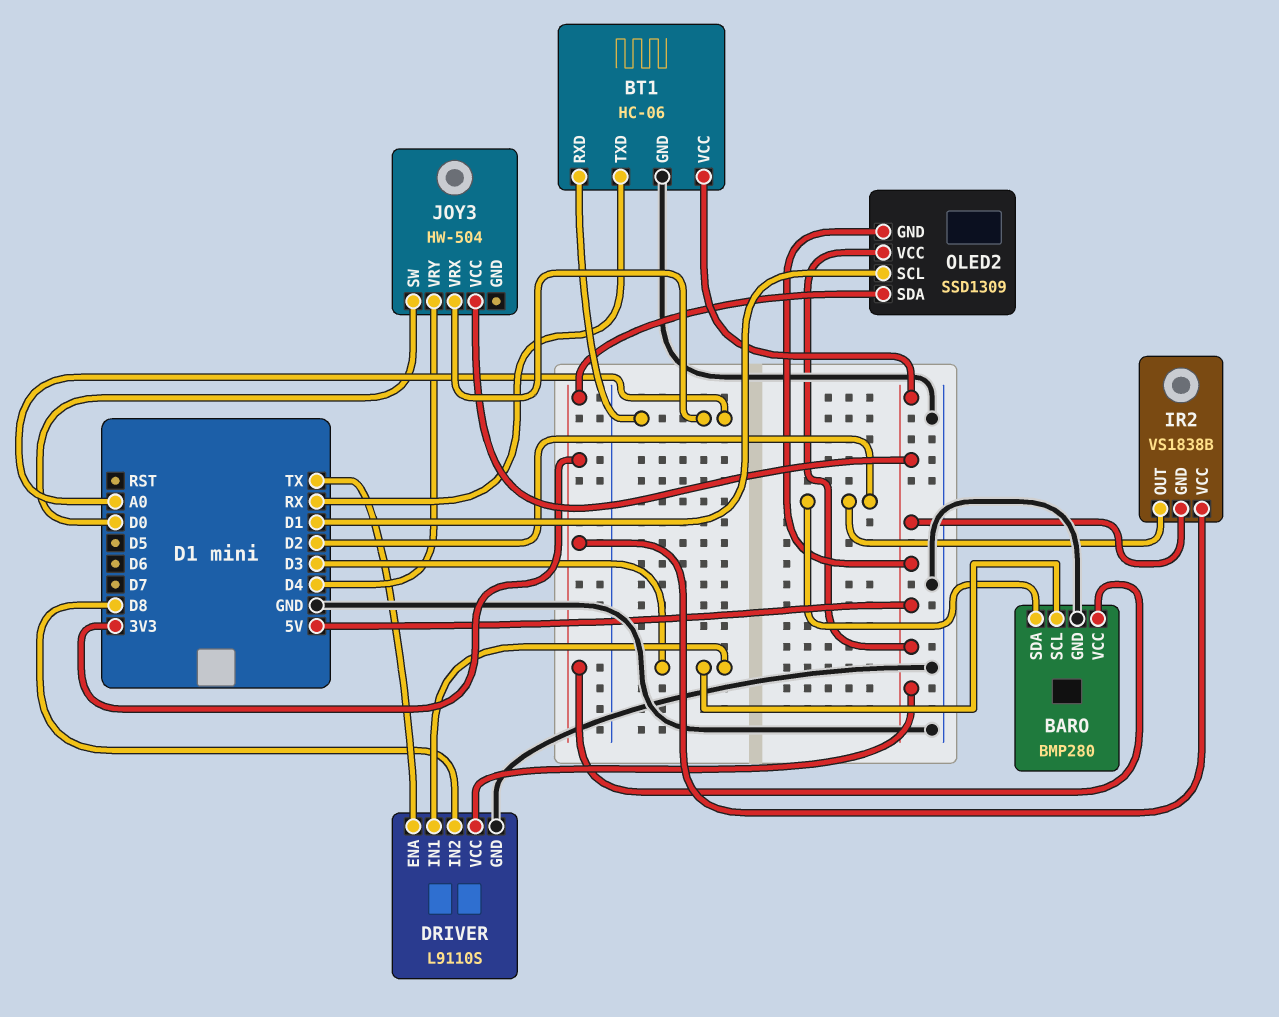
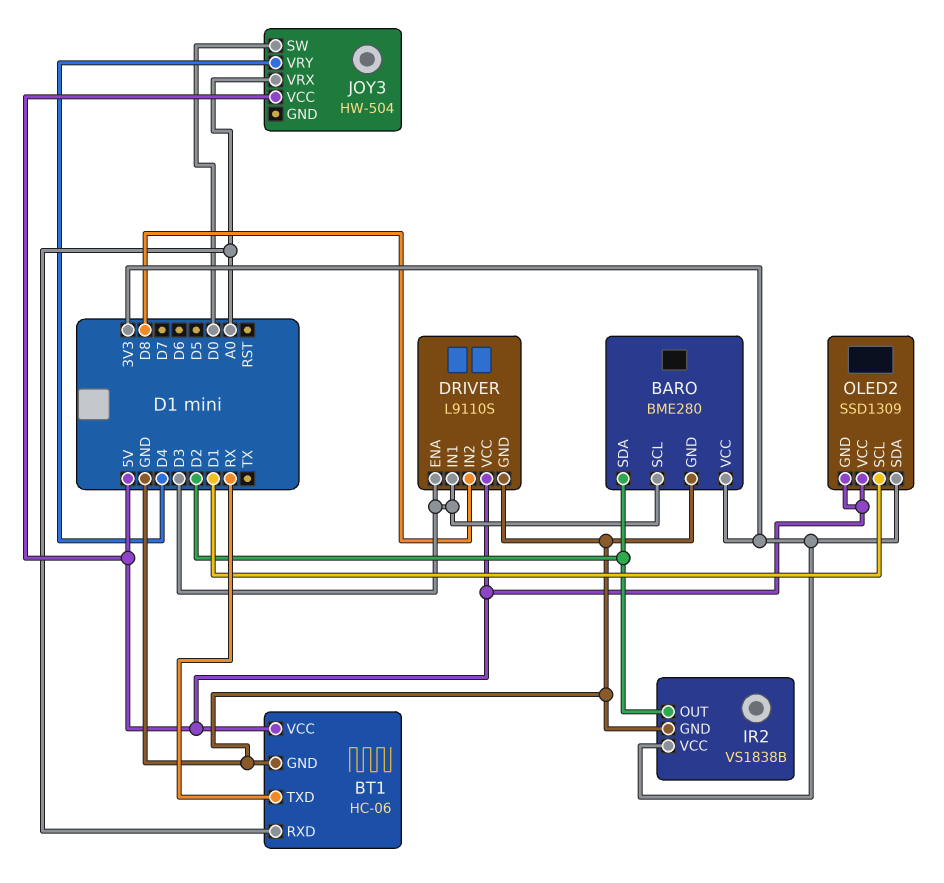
BARO: BMP280 -> BME280
DRIVER pin ENA: TX -> D3
IR2 pin GND: 5V -> GND

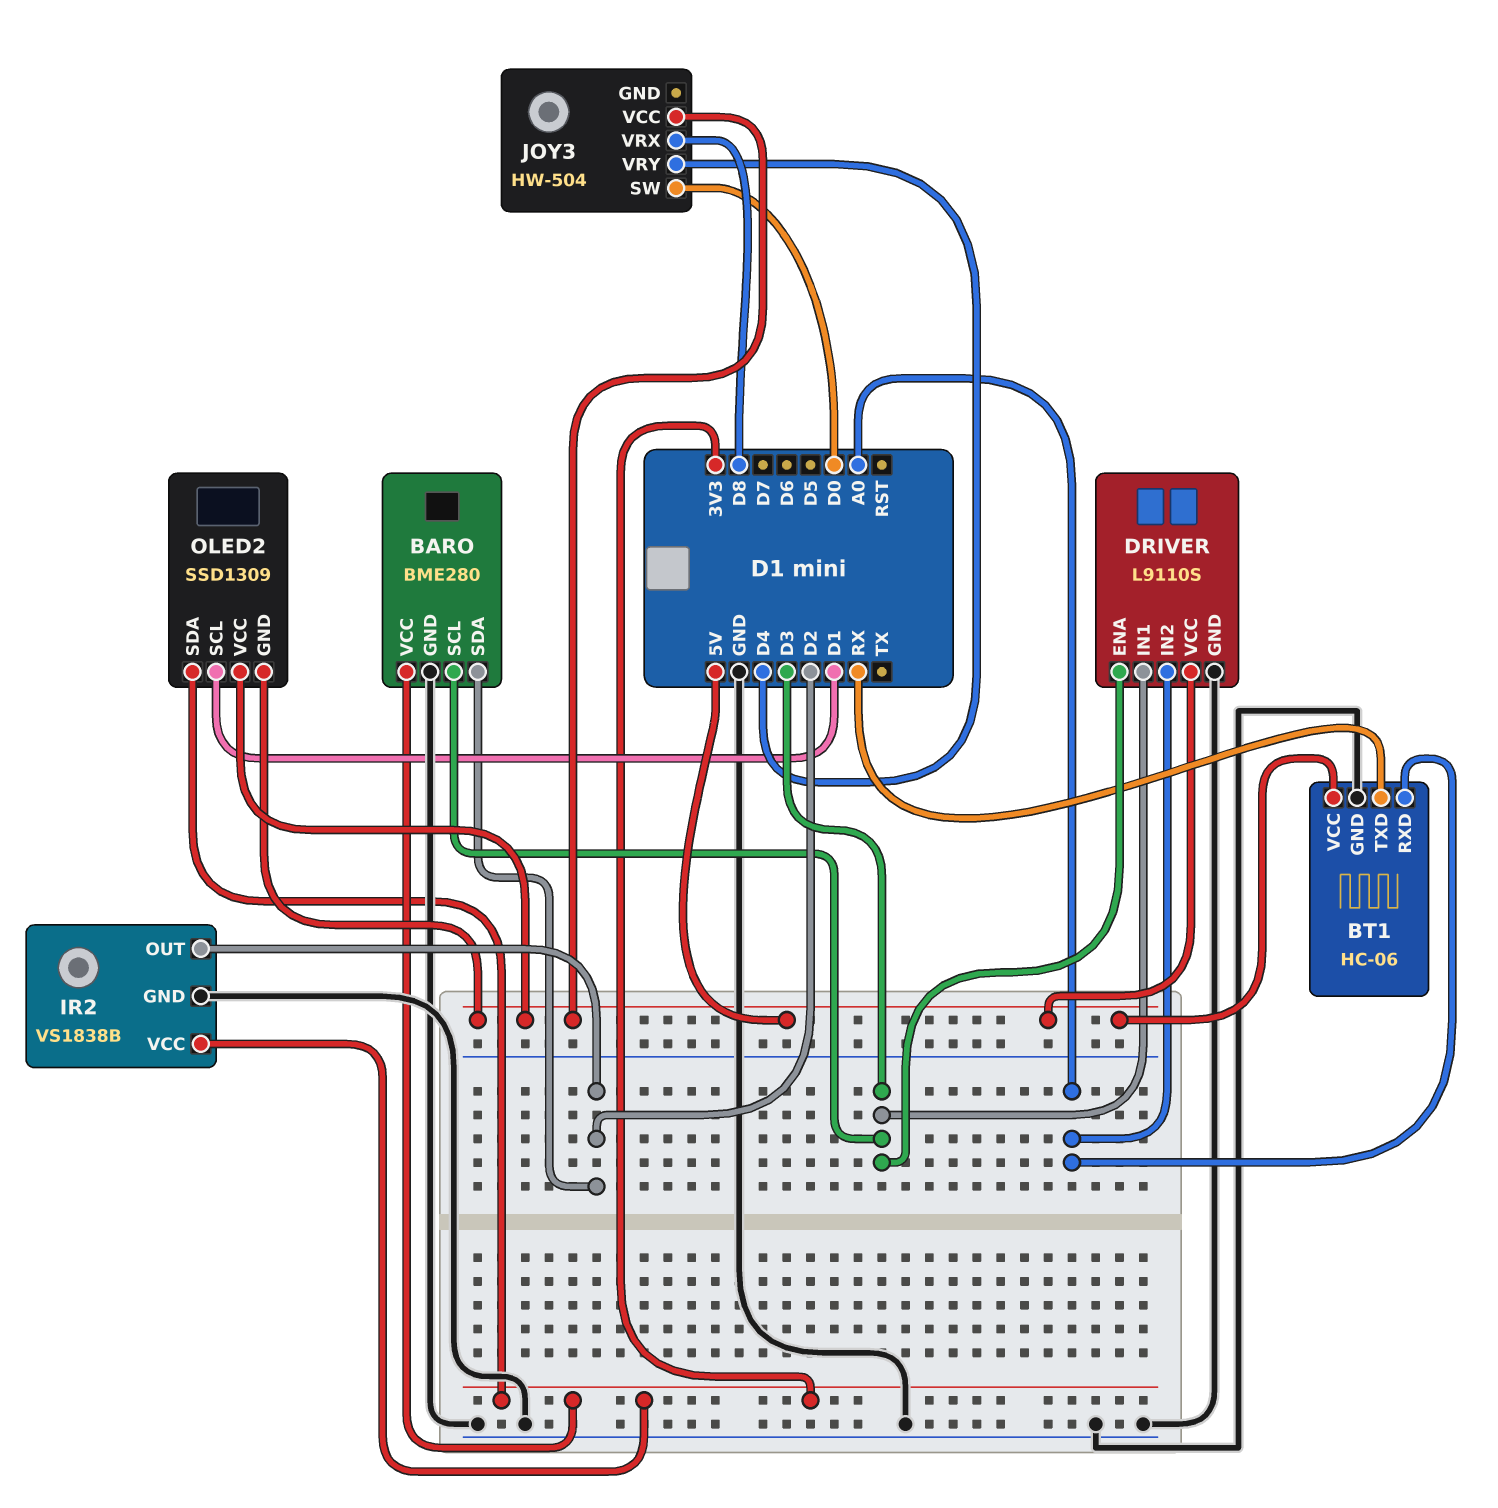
DRIVER pin IN2: D8 -> A0
JOY3 pin VRX: A0 -> D8

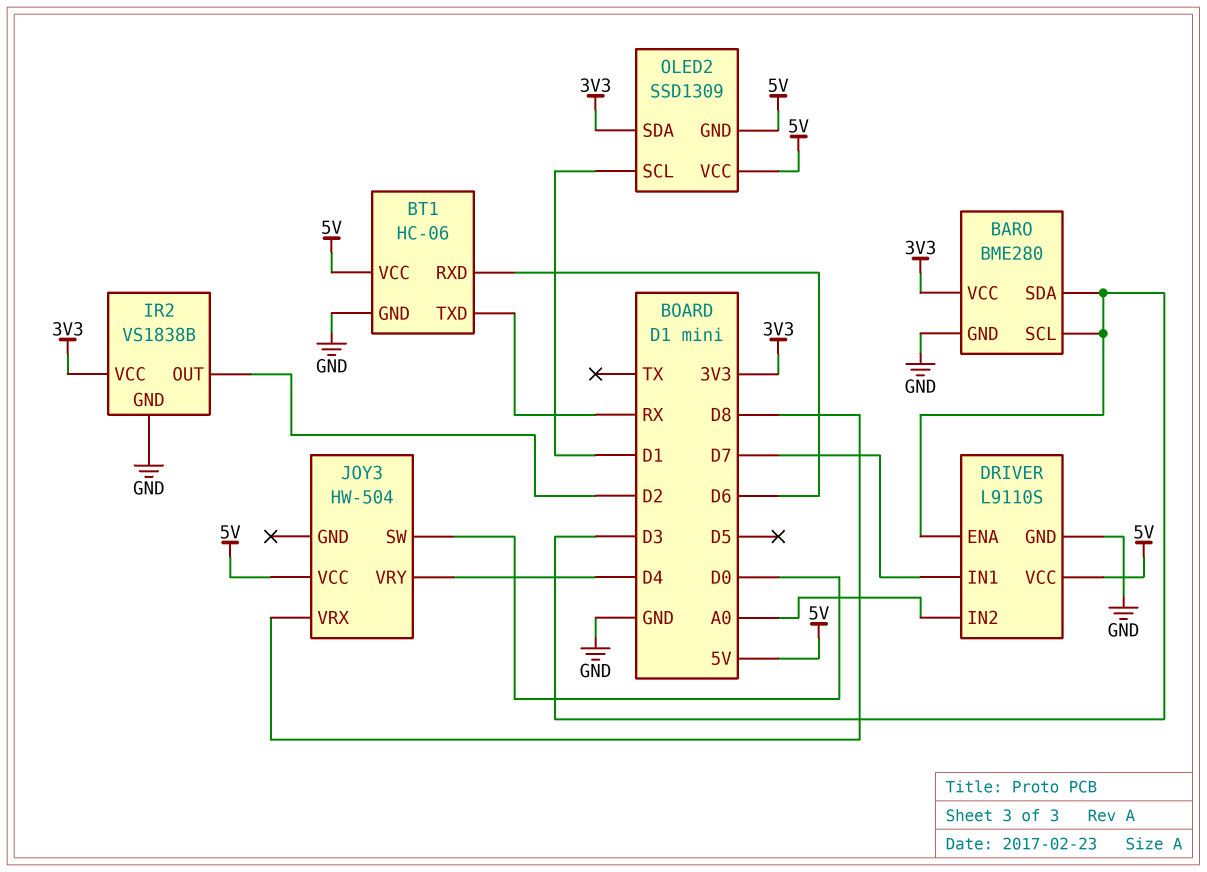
BARO pin SDA: D2 -> D3
BT1 pin RXD: A0 -> D6
DRIVER pin IN1: D3 -> D7

